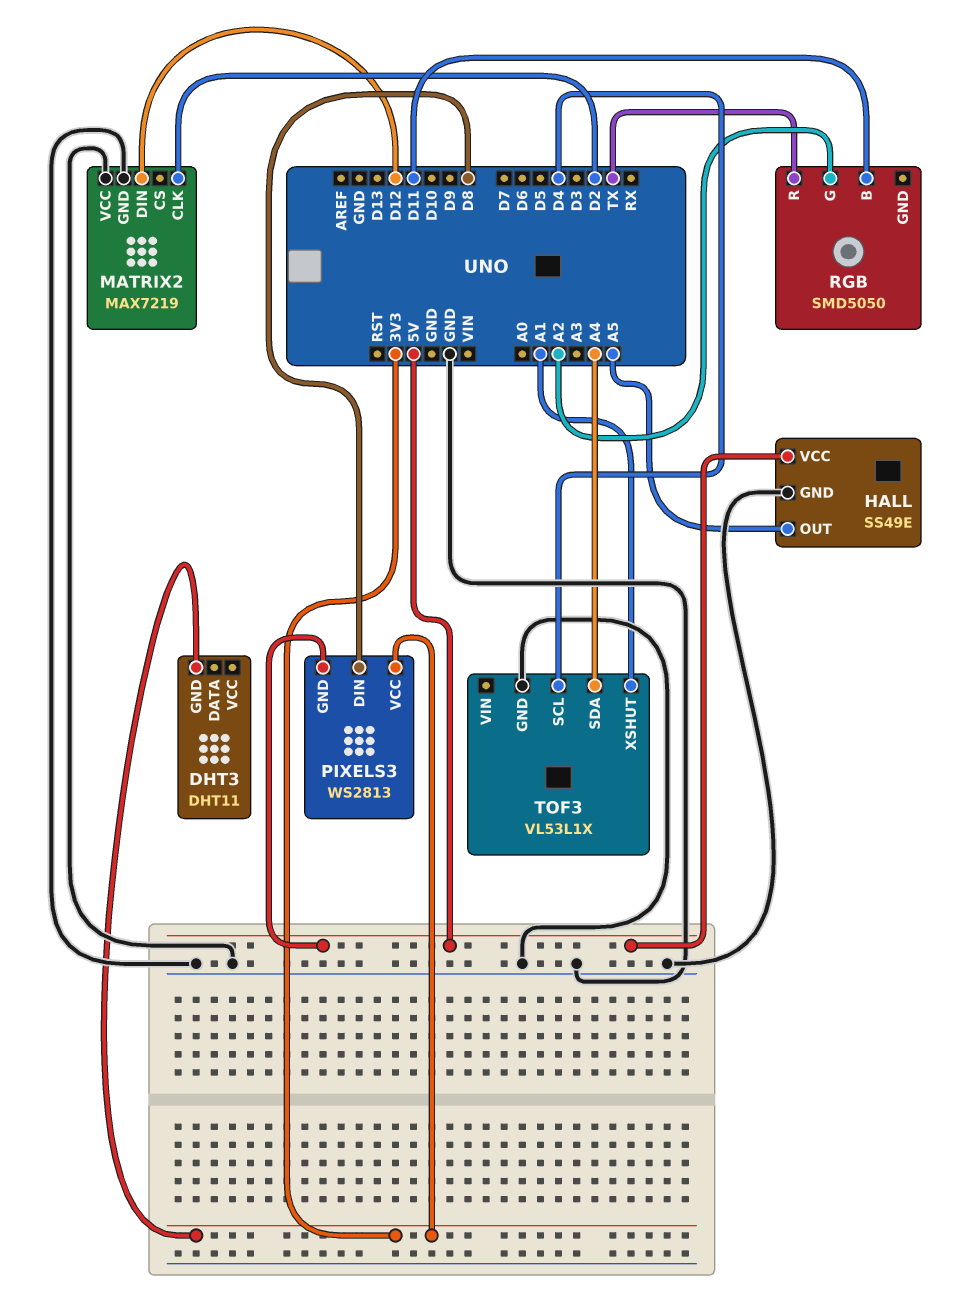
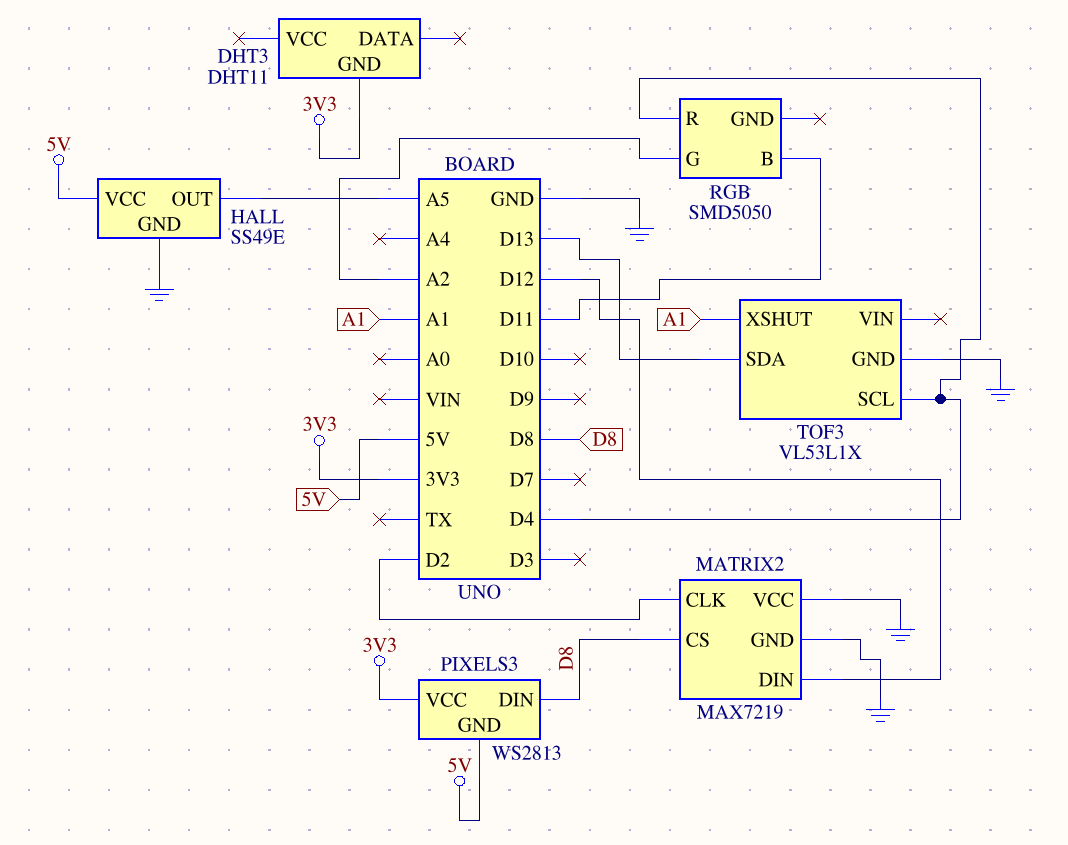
MATRIX2 pin CS: none -> D8
RGB pin R: TX -> D4
TOF3 pin SDA: A4 -> D13

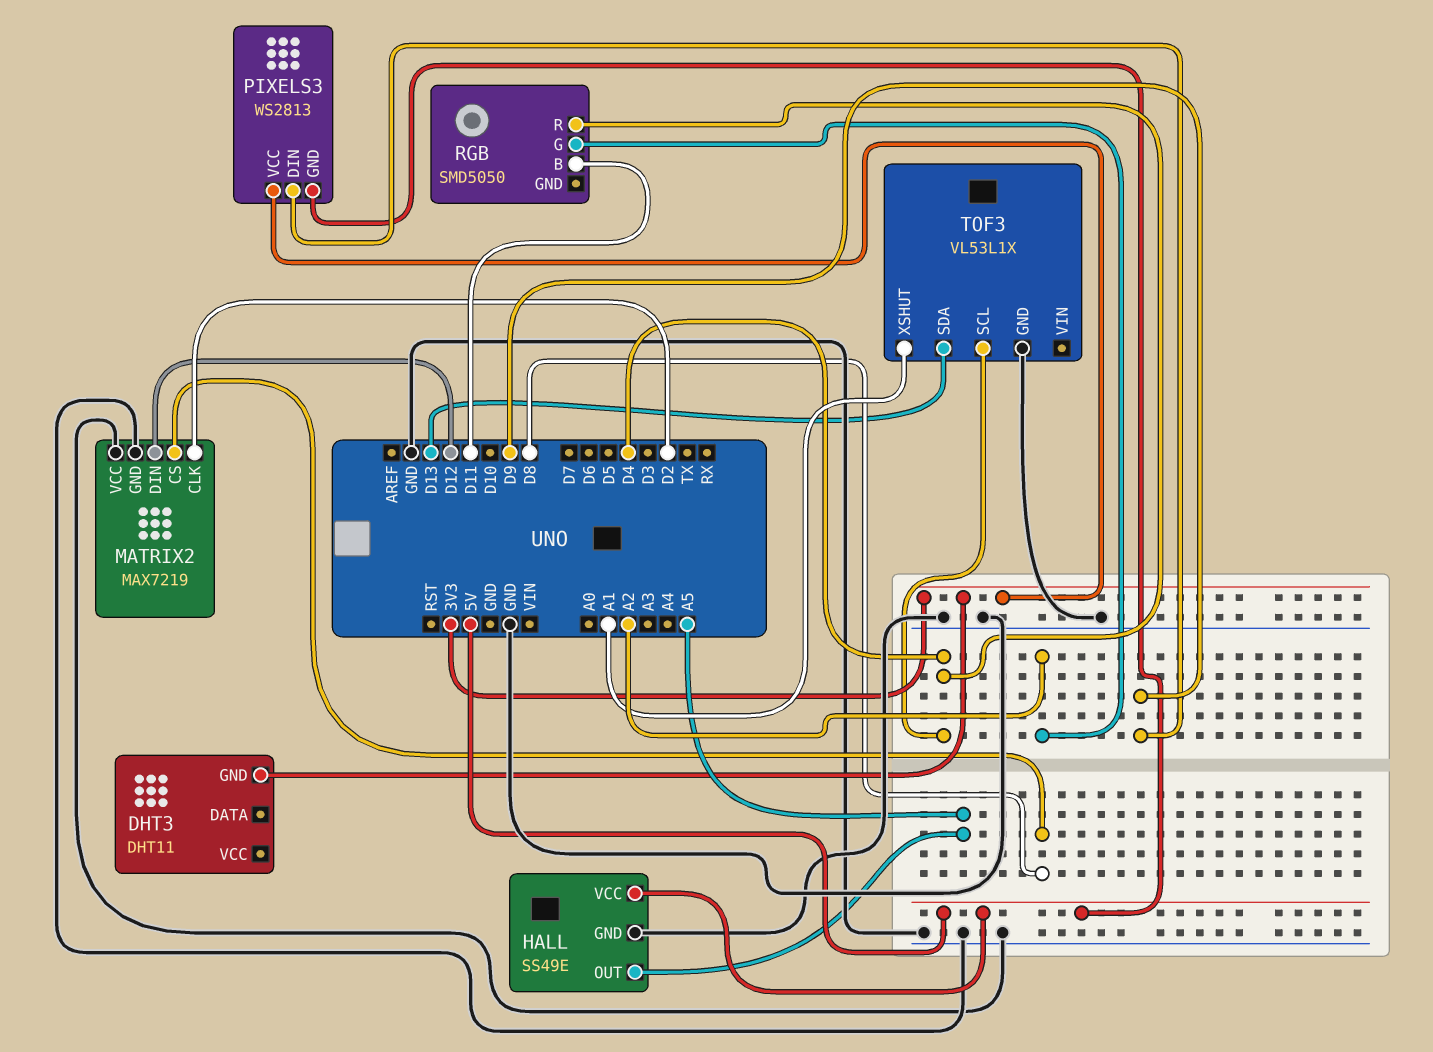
PIXELS3 pin DIN: D8 -> D9

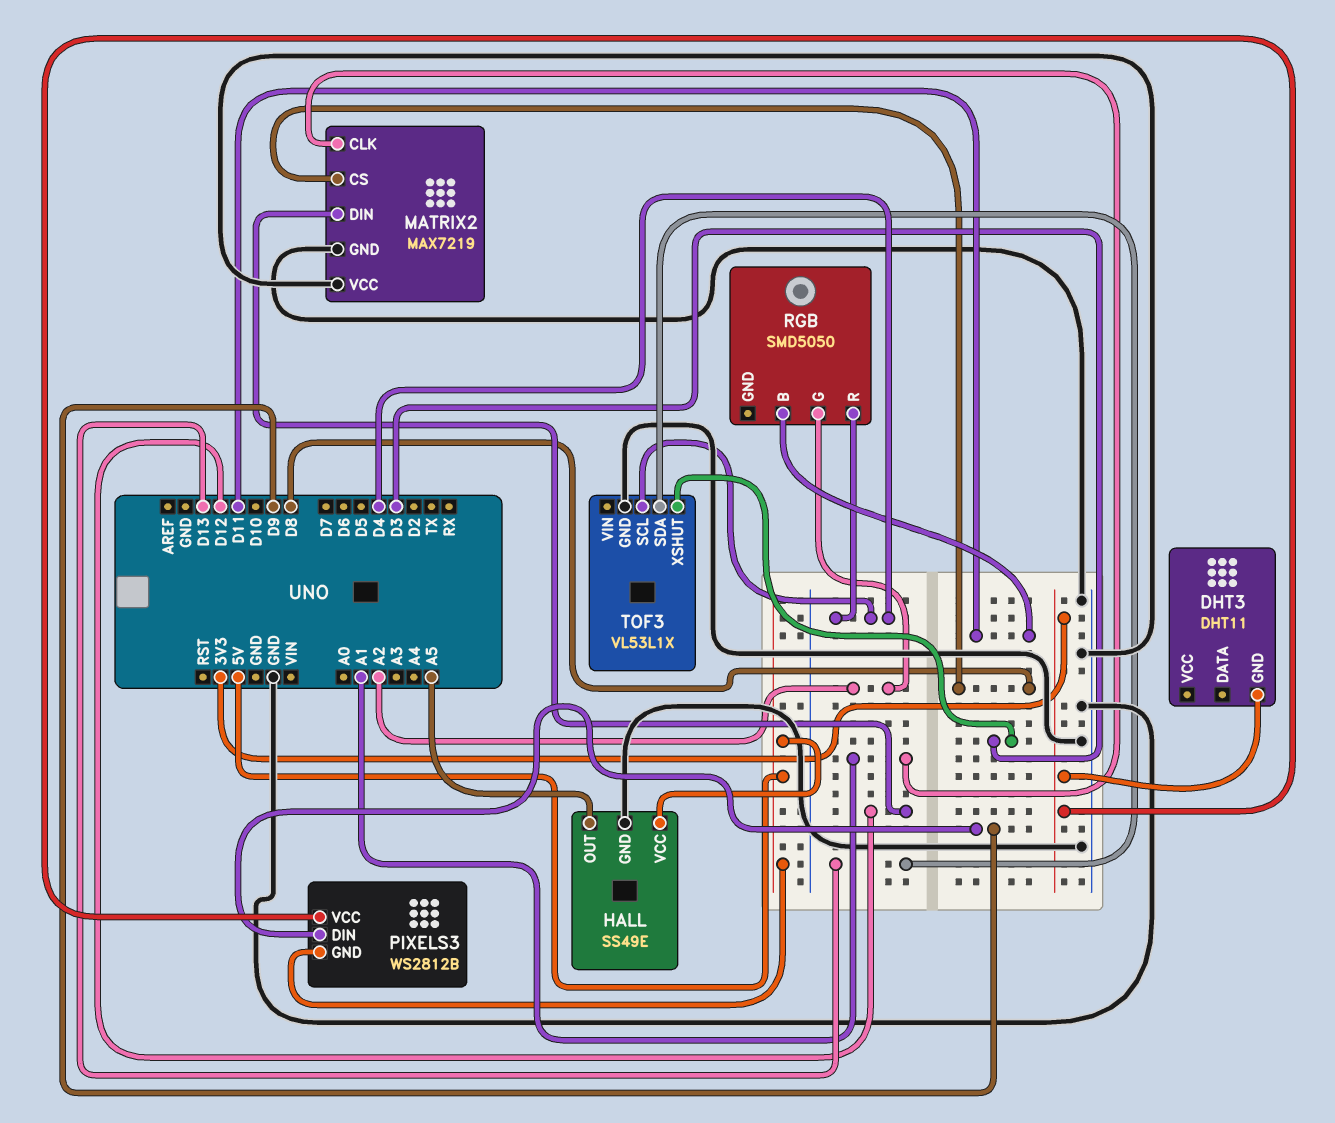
MATRIX2 pin CLK: D2 -> A1
PIXELS3: WS2813 -> WS2812B
TOF3 pin XSHUT: A1 -> D3

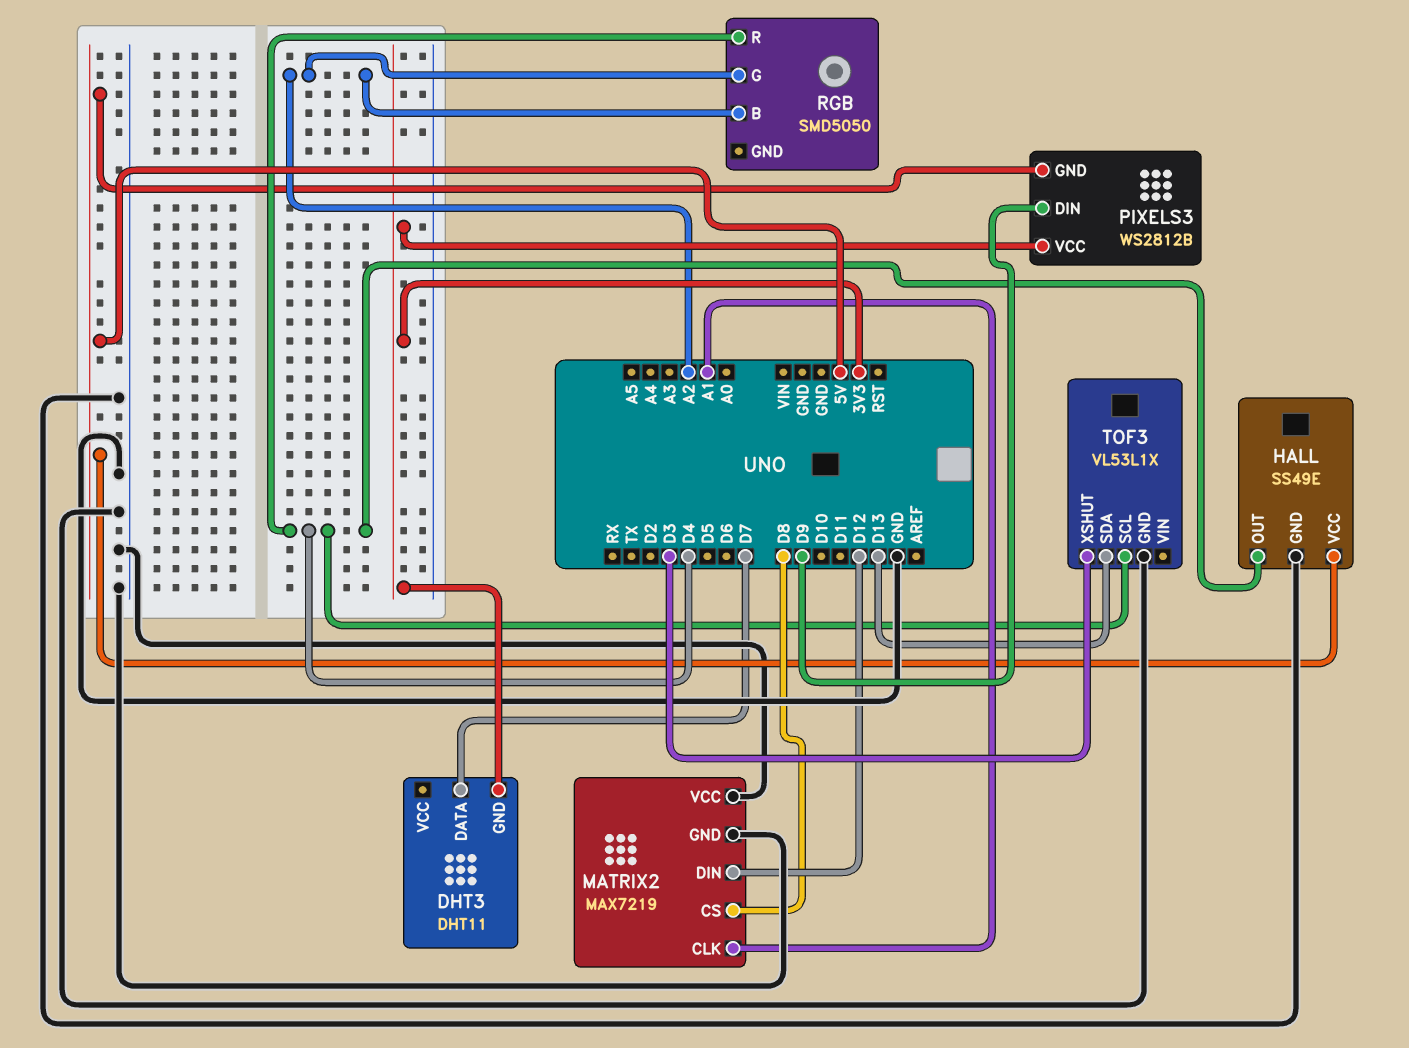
DHT3 pin DATA: none -> D7
HALL pin OUT: A5 -> D4
RGB pin B: D11 -> A2

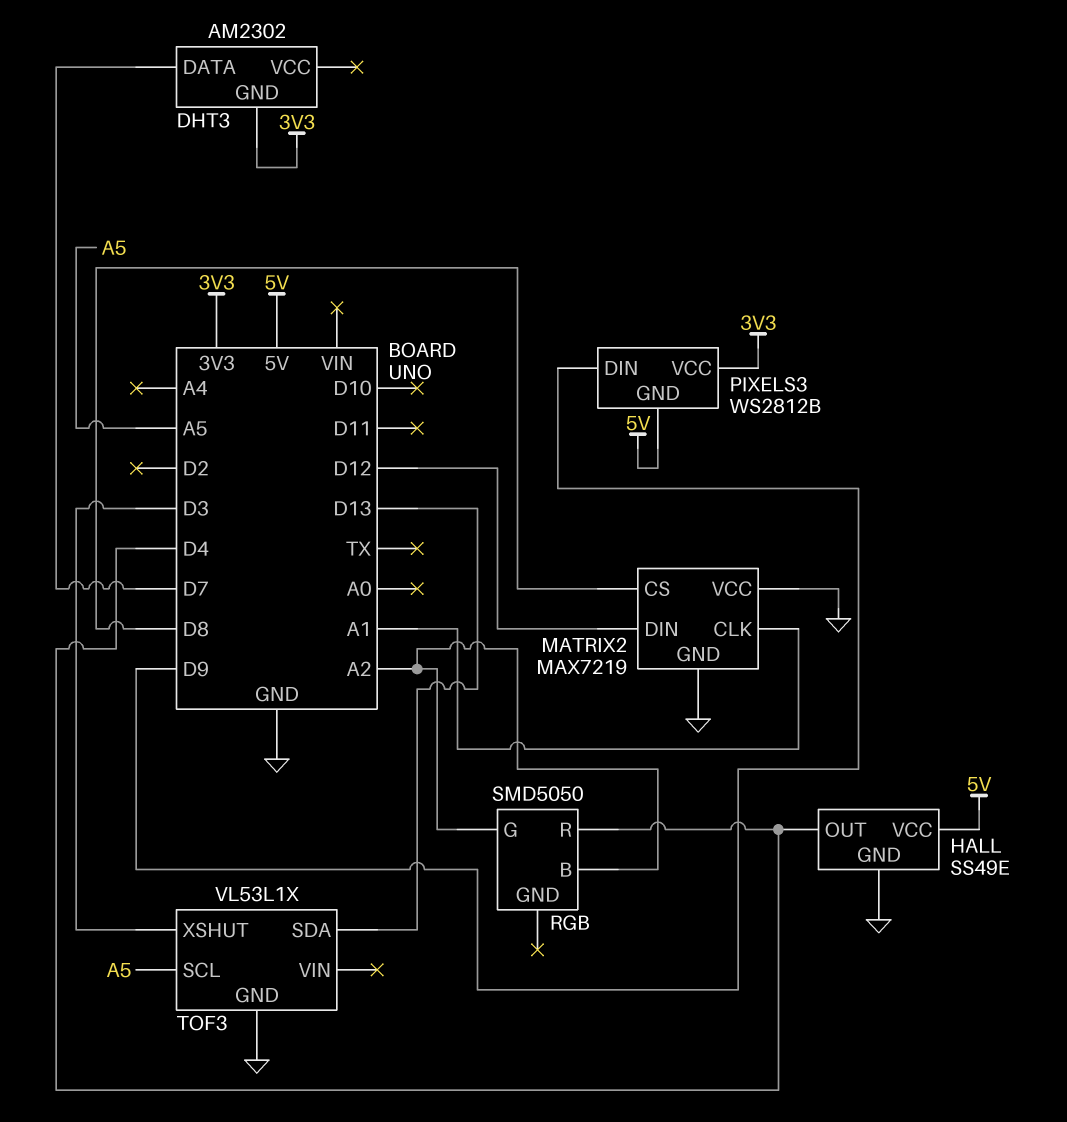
DHT3: DHT11 -> AM2302
TOF3 pin SCL: D4 -> A5

